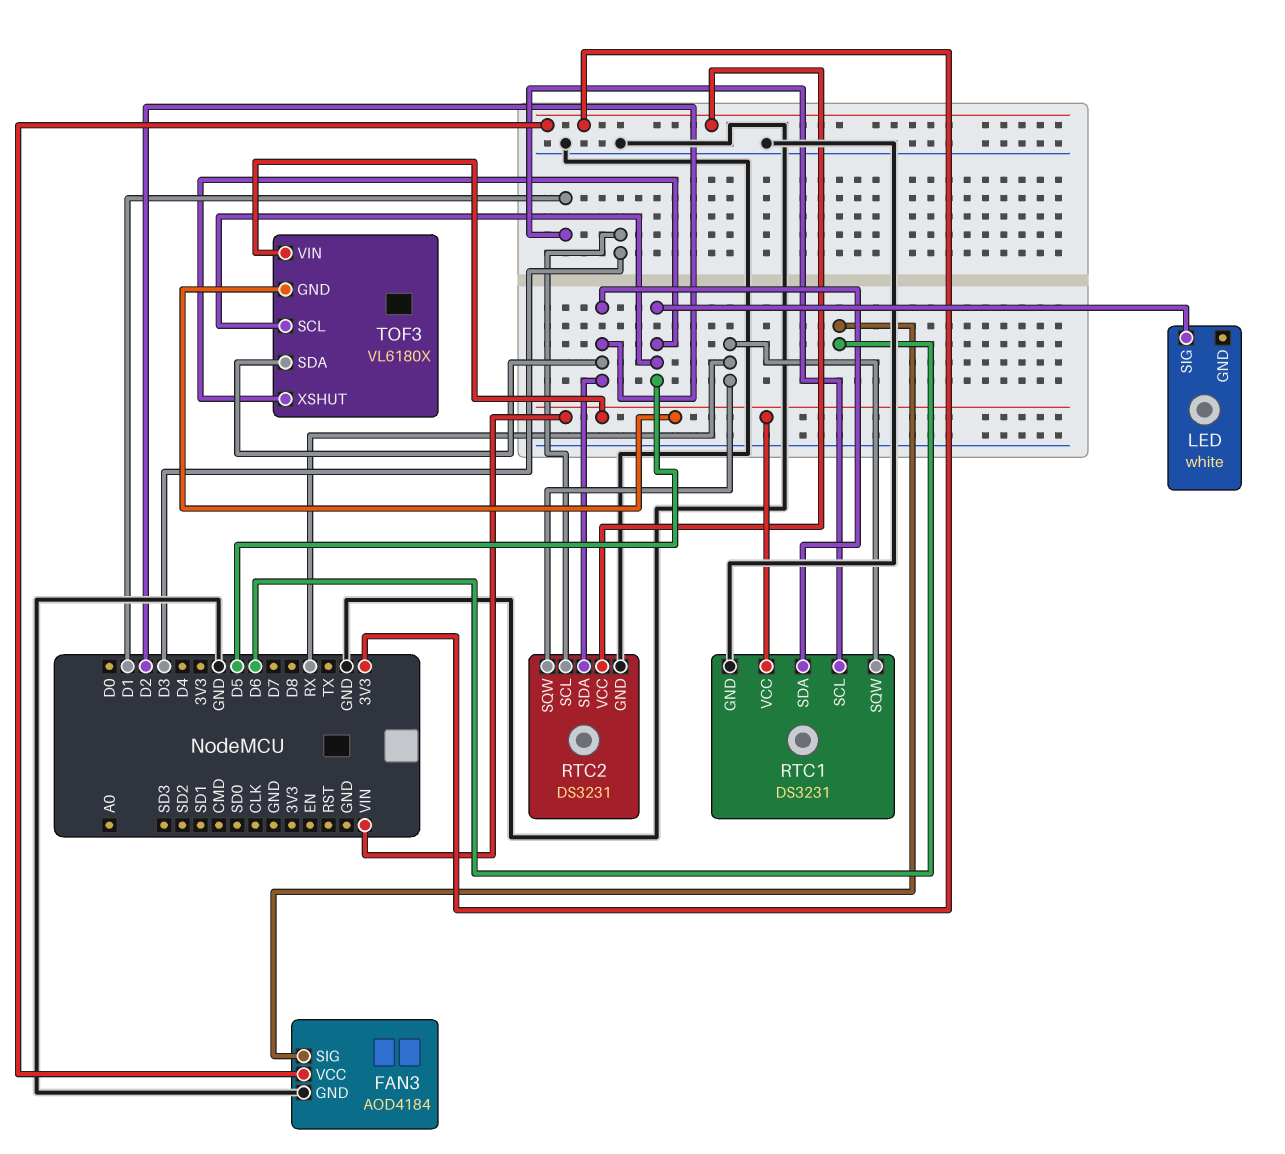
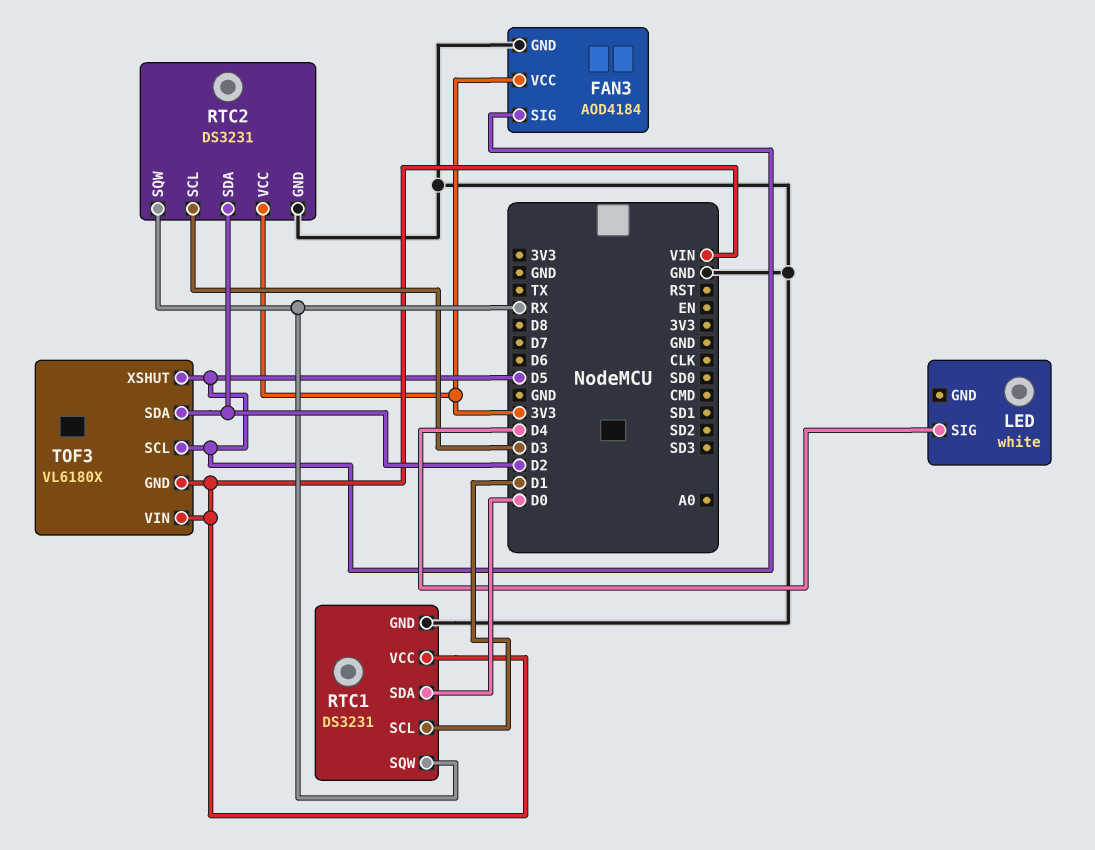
FAN3 pin SIG: D6 -> D5
LED pin SIG: D5 -> D4
RTC1 pin SDA: D2 -> D0

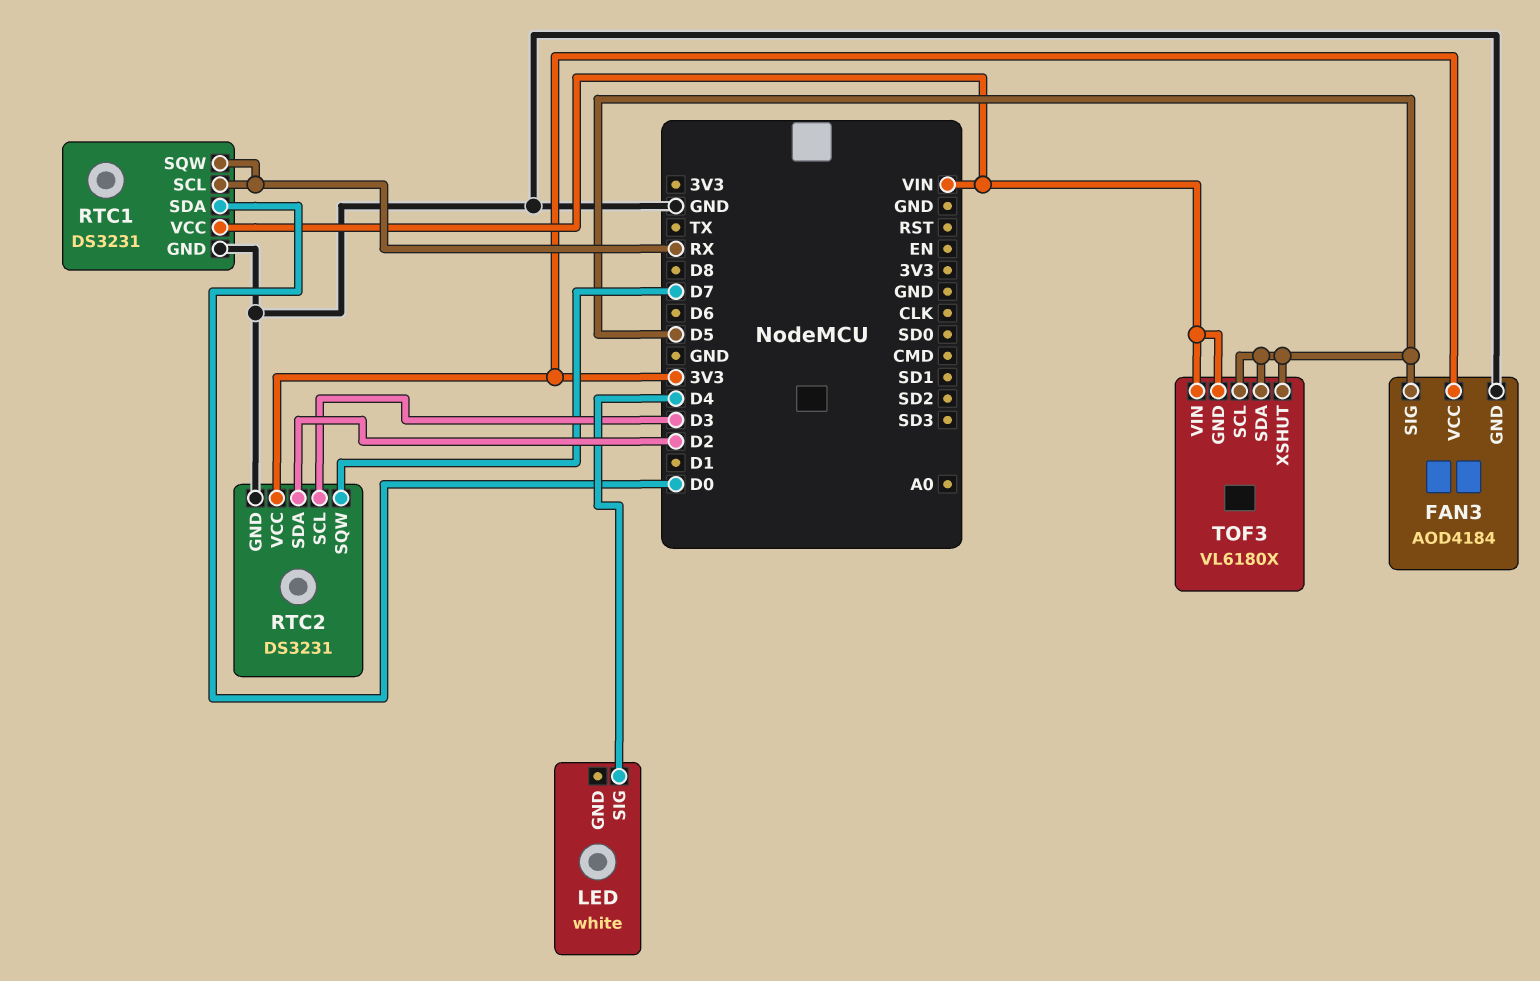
RTC1 pin SCL: D1 -> RX
RTC2 pin SQW: RX -> D7
TOF3 pin SDA: D2 -> D5

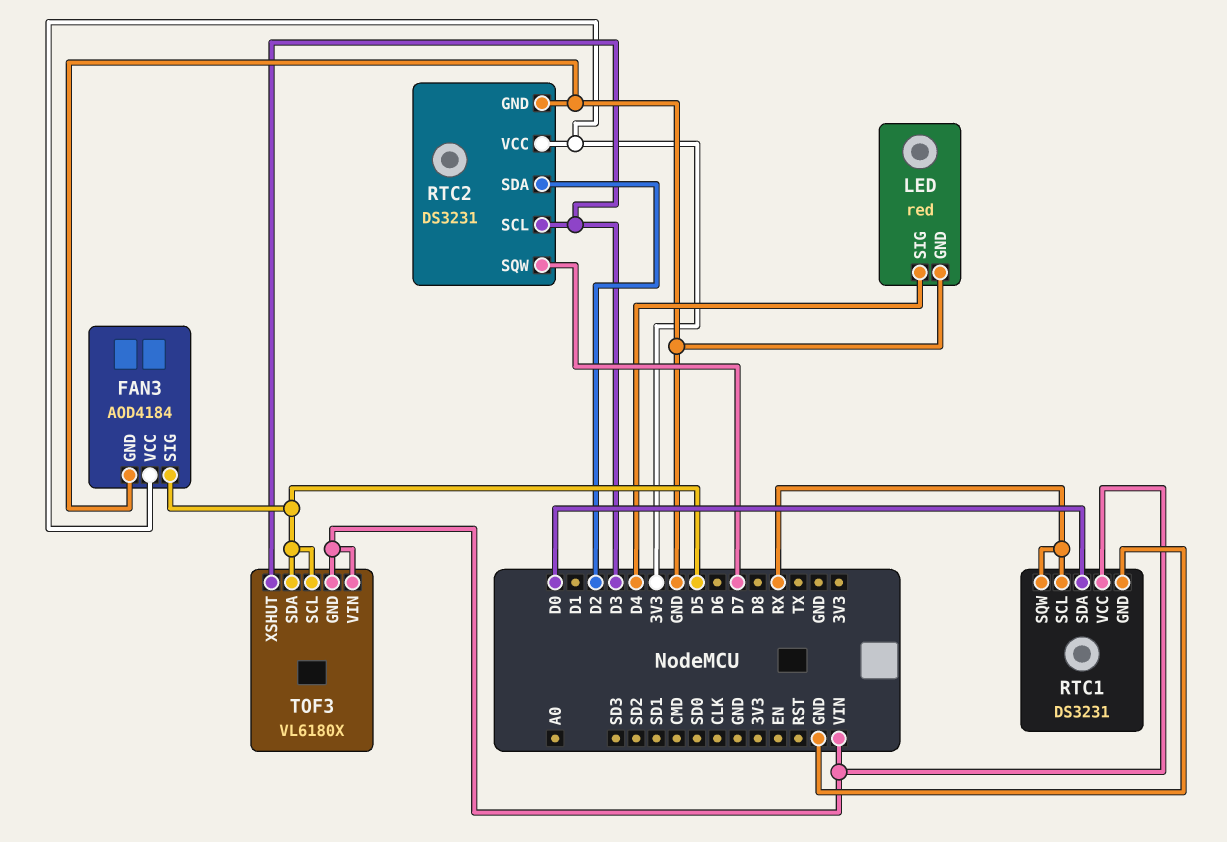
LED: white -> red
LED pin GND: none -> GND
TOF3 pin XSHUT: D5 -> D3

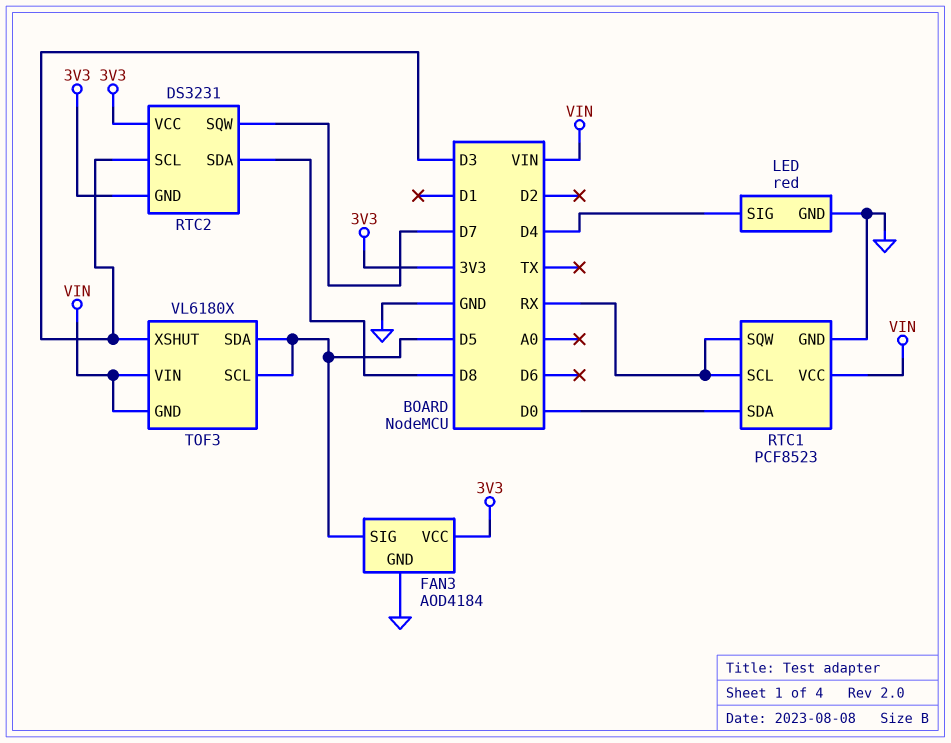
RTC1: DS3231 -> PCF8523
RTC2 pin GND: GND -> 3V3
RTC2 pin SDA: D2 -> D8

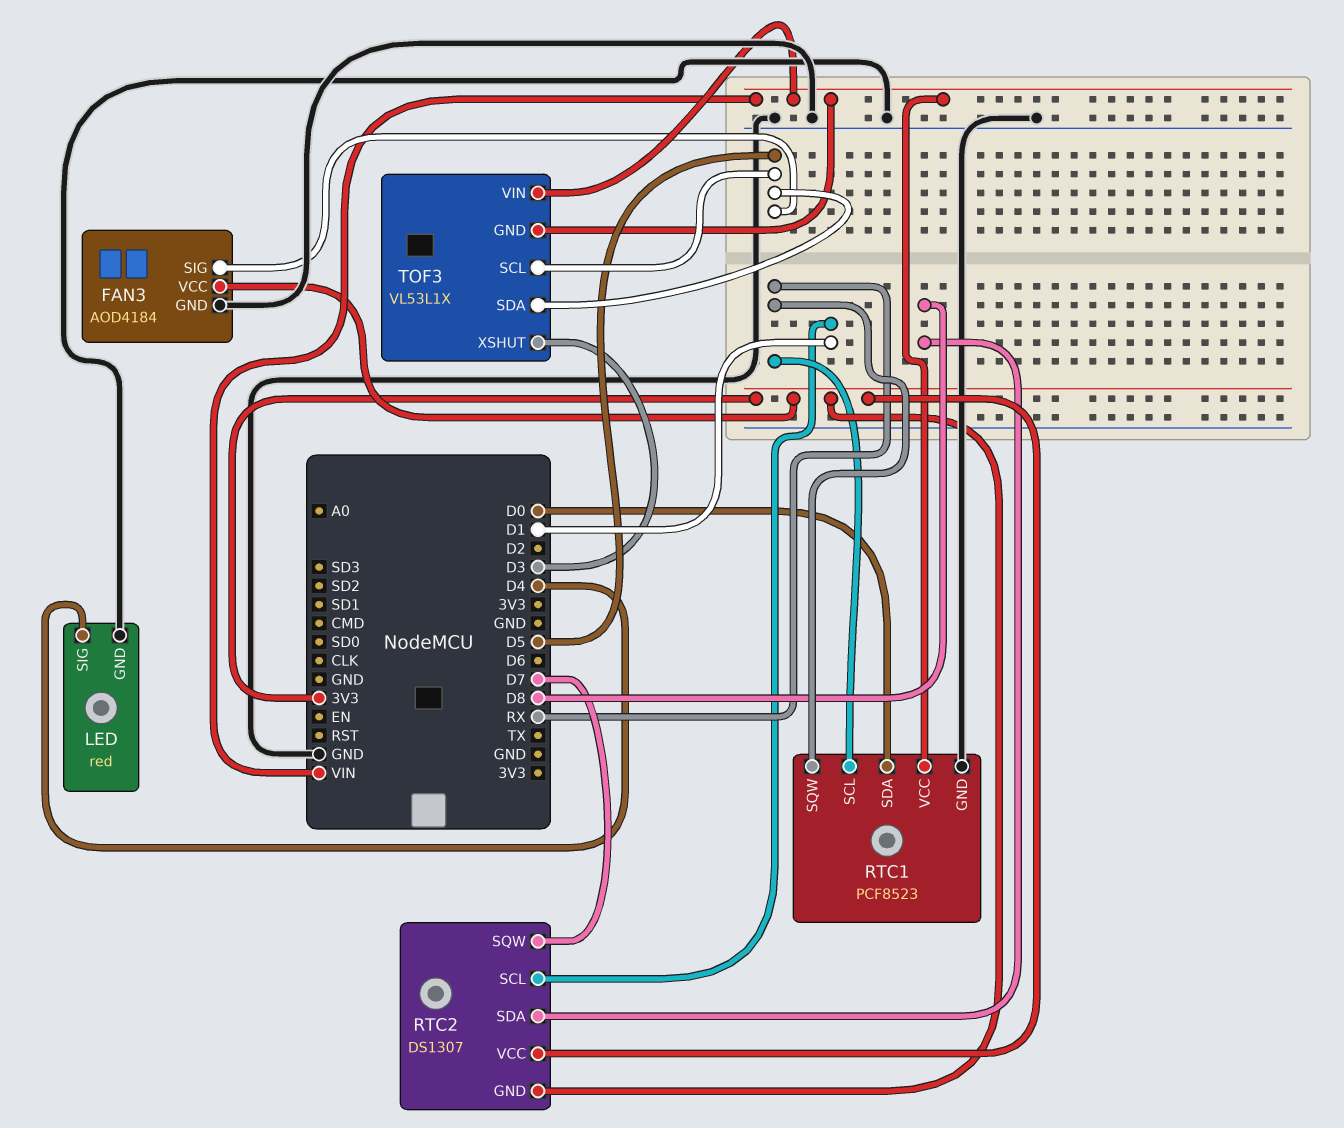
RTC2: DS3231 -> DS1307
RTC2 pin SCL: D3 -> D1
TOF3: VL6180X -> VL53L1X

